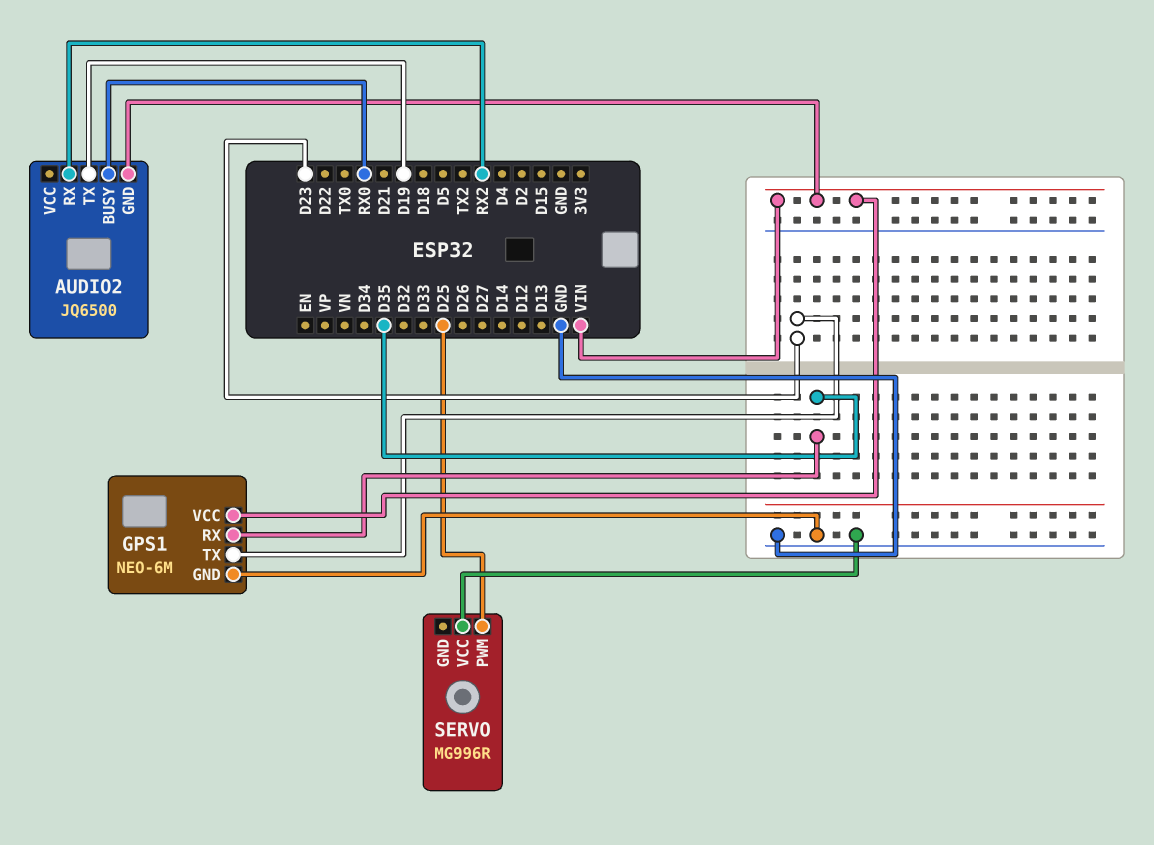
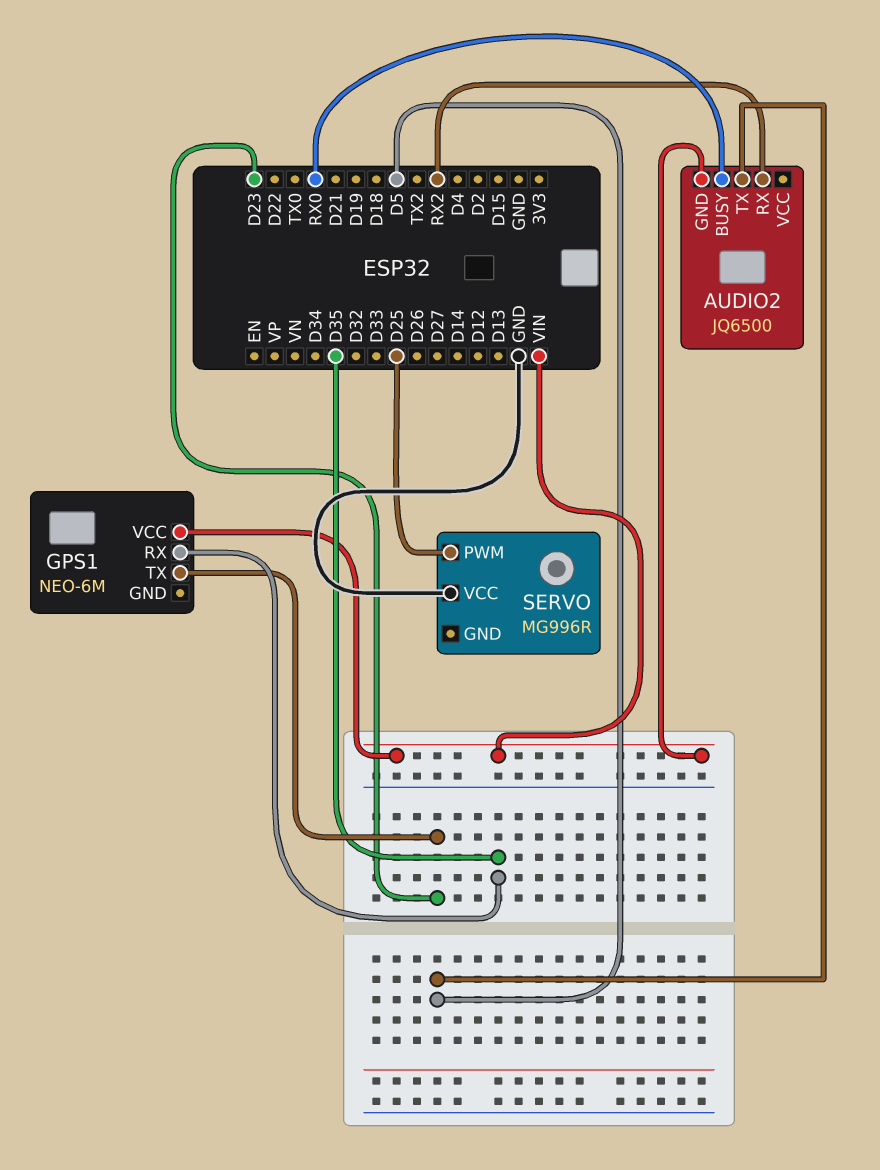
AUDIO2 pin TX: D19 -> D5
GPS1 pin GND: GND -> none

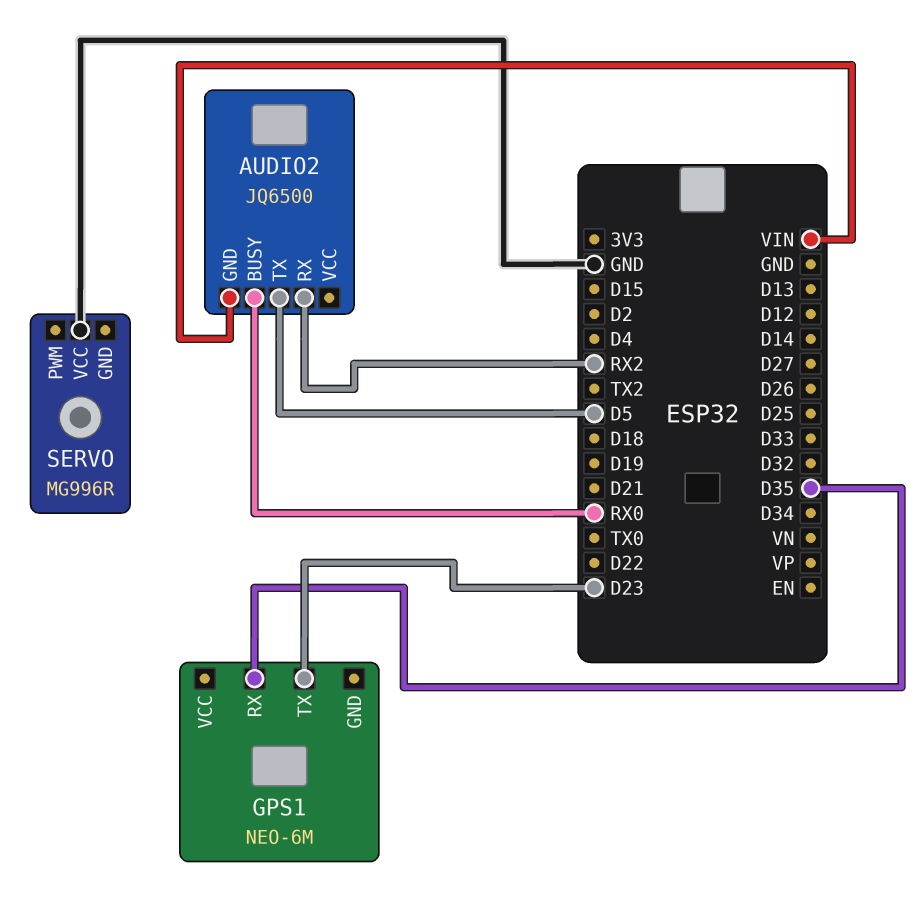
GPS1 pin VCC: VIN -> none
SERVO pin PWM: D25 -> none

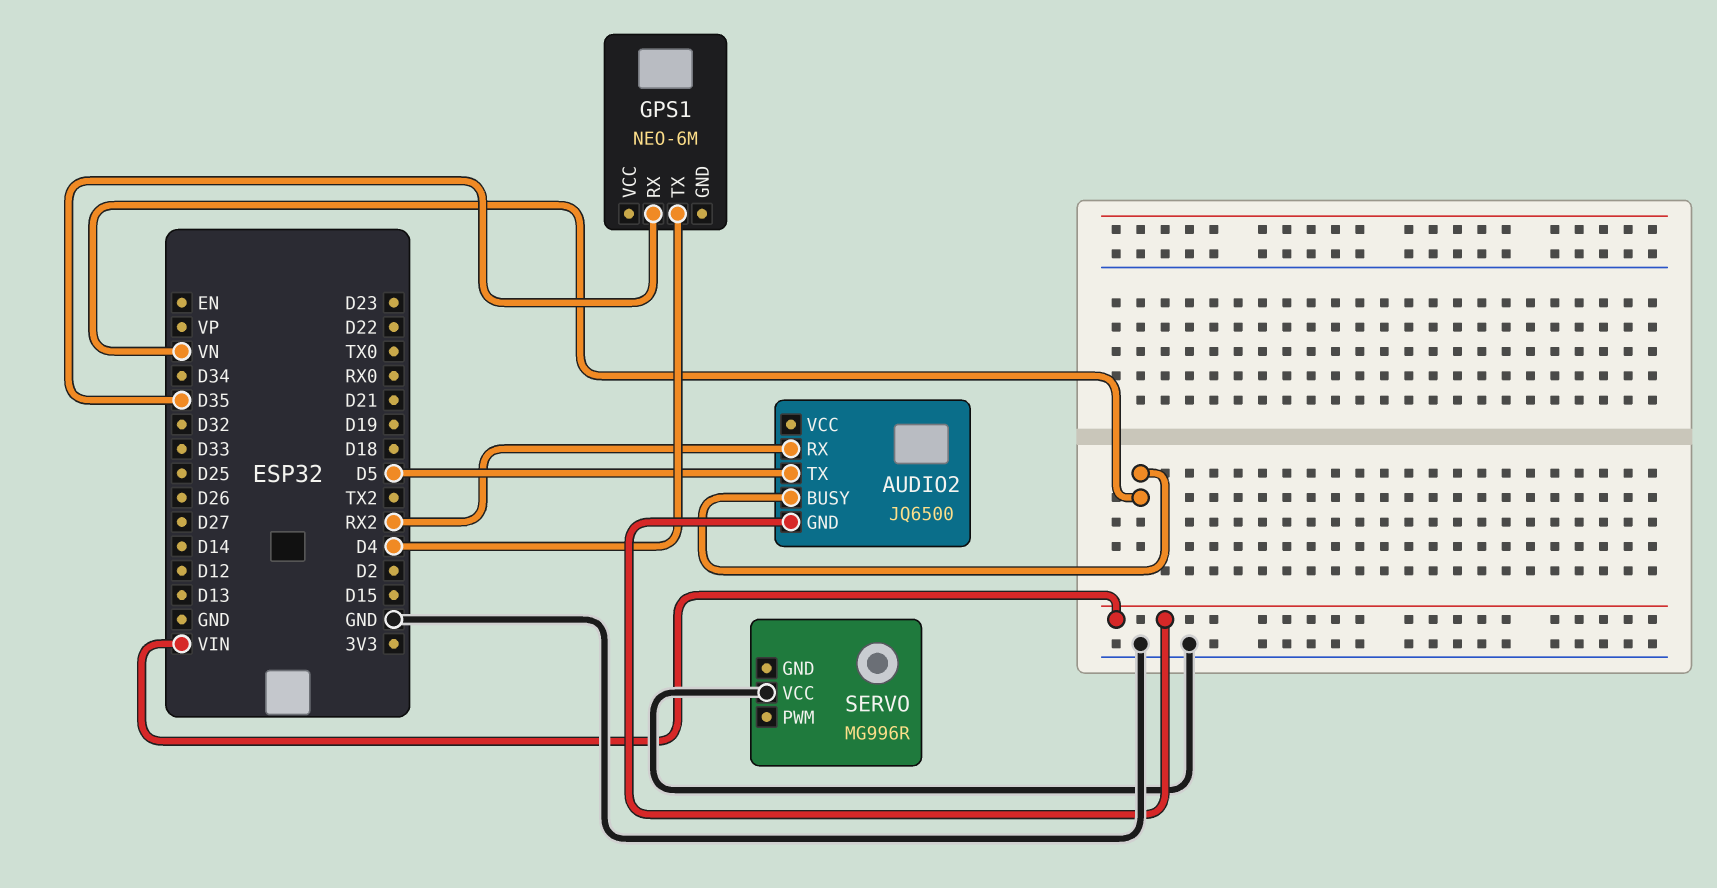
AUDIO2 pin BUSY: RX0 -> VN
GPS1 pin TX: D23 -> D4

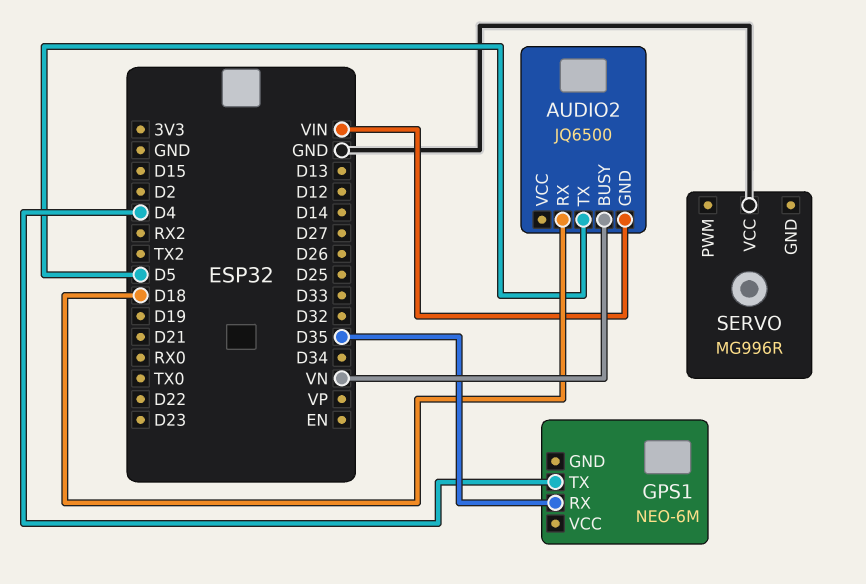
AUDIO2 pin RX: RX2 -> D18

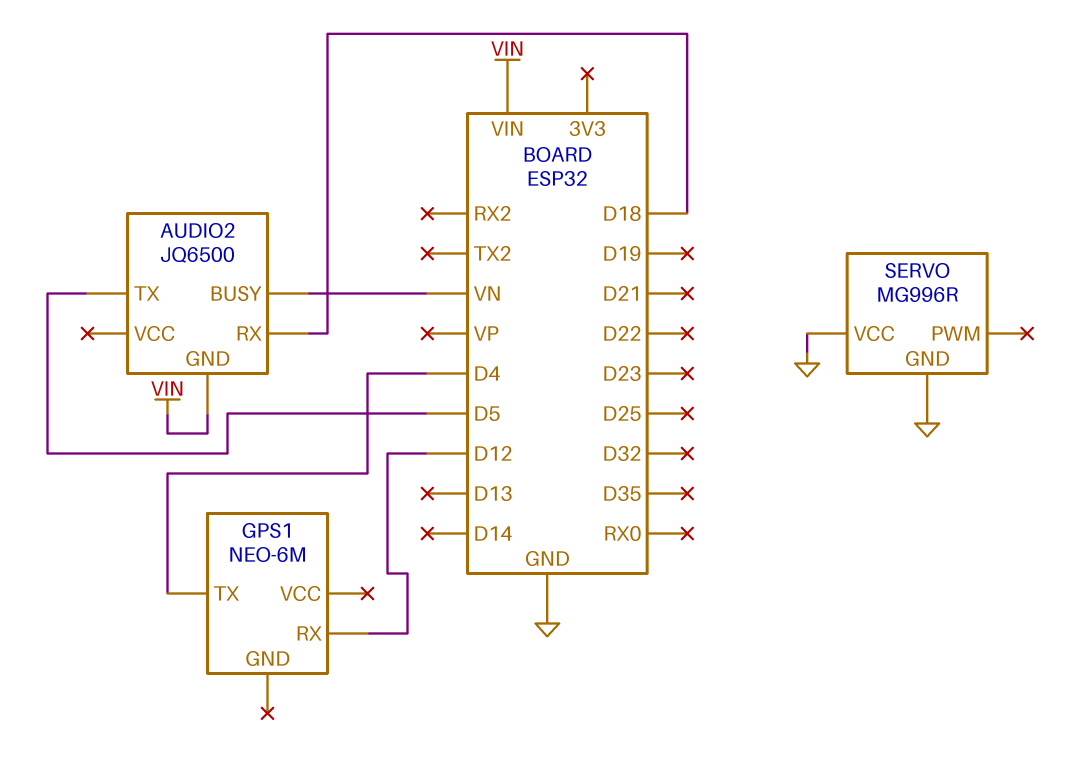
GPS1 pin RX: D35 -> D12
SERVO pin GND: none -> GND

